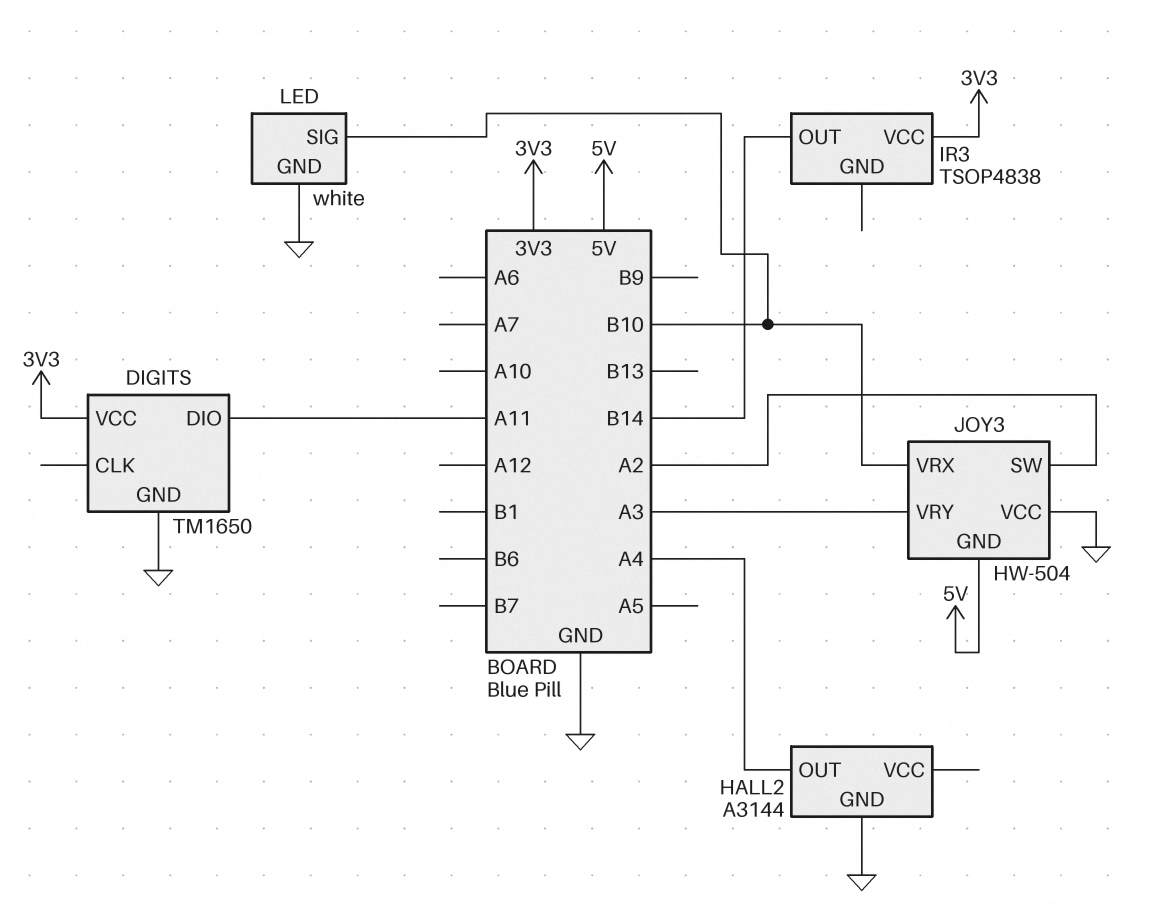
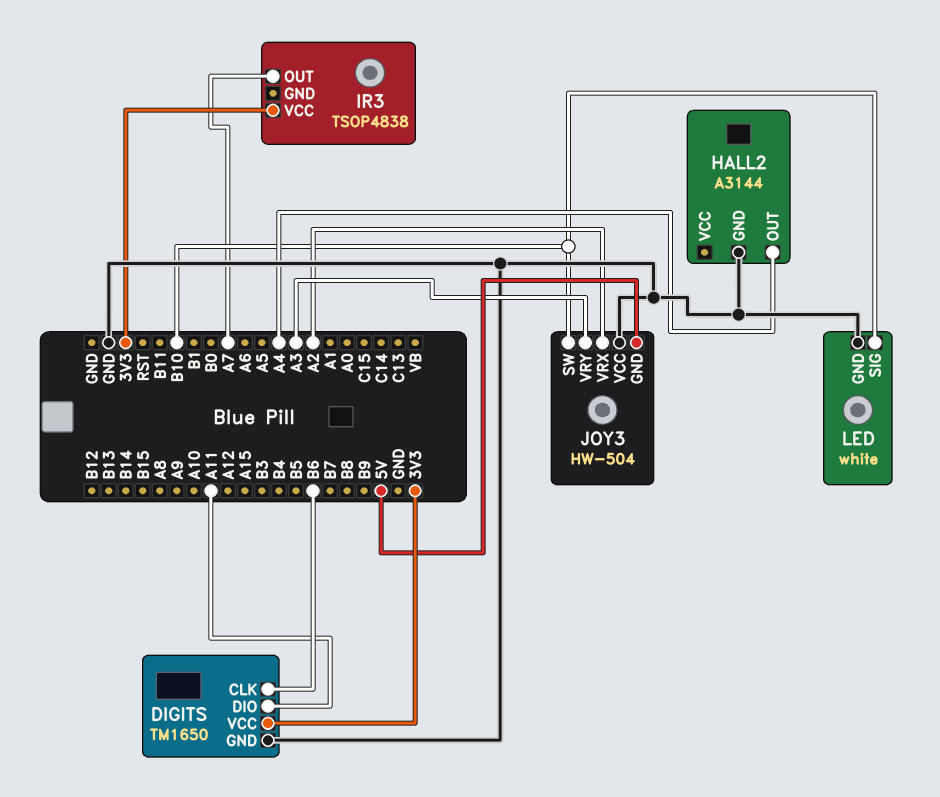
DIGITS pin CLK: none -> B6
IR3 pin OUT: B14 -> A7
JOY3 pin SW: A2 -> B10
JOY3 pin VRX: B10 -> A2

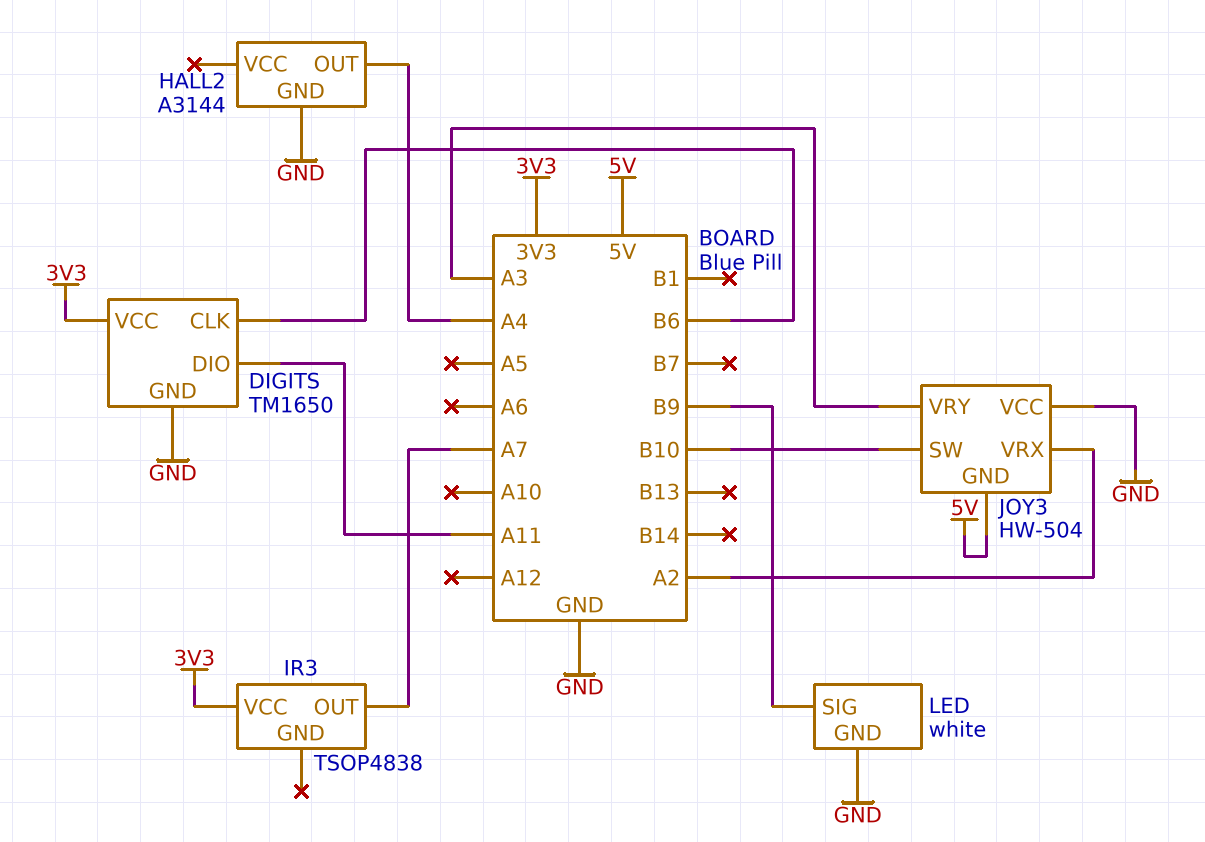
LED pin SIG: B10 -> B9

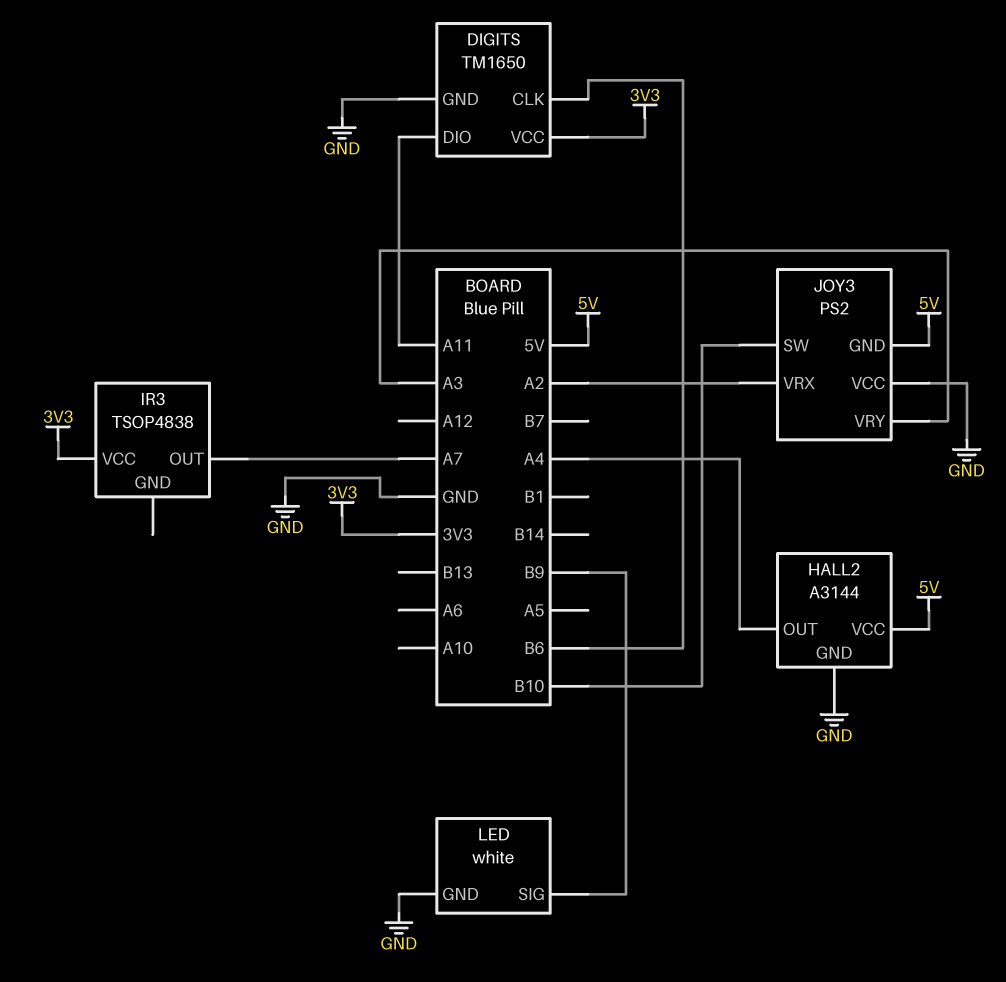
HALL2 pin VCC: none -> 5V
JOY3: HW-504 -> PS2

